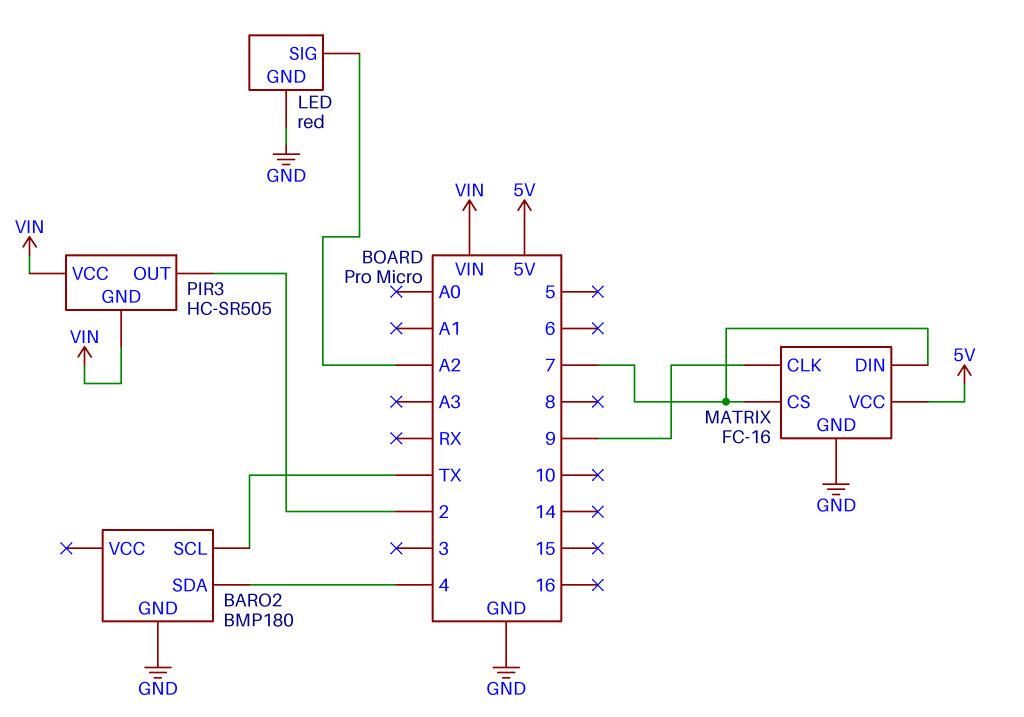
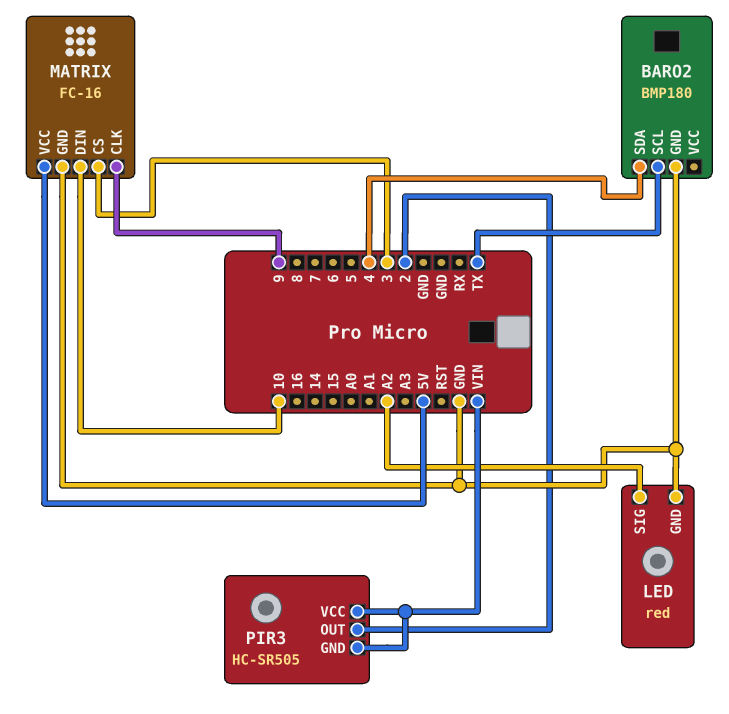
MATRIX pin CS: 7 -> 3
MATRIX pin DIN: 7 -> 10

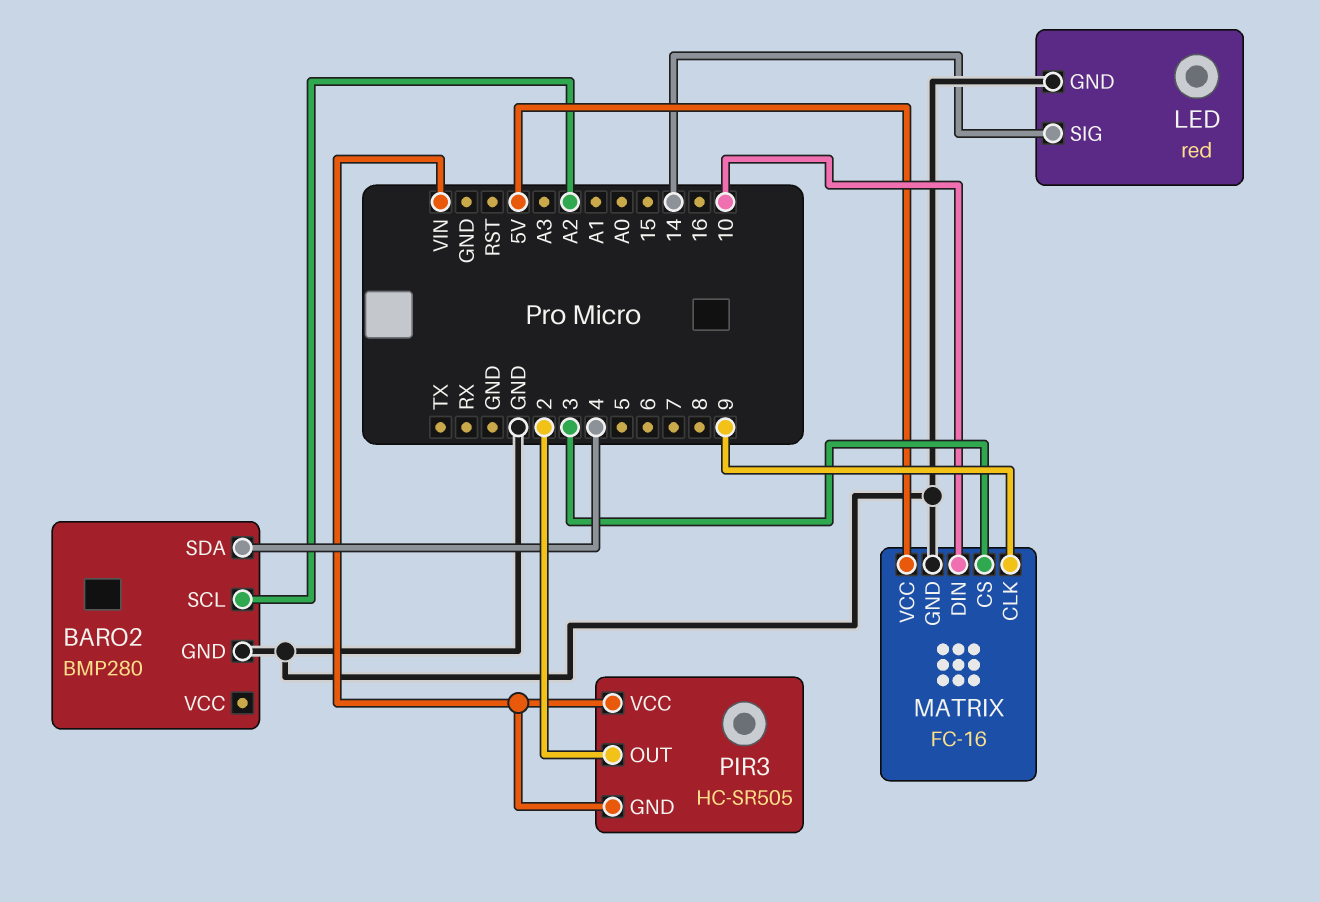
BARO2: BMP180 -> BMP280
BARO2 pin SCL: TX -> A2
LED pin SIG: A2 -> 14

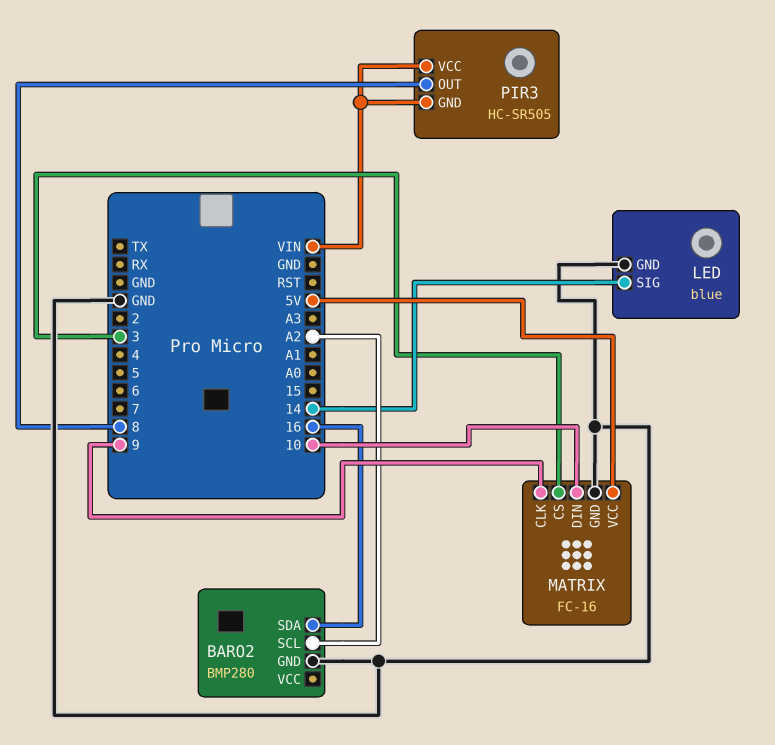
BARO2 pin SDA: 4 -> 16
LED: red -> blue
PIR3 pin OUT: 2 -> 8

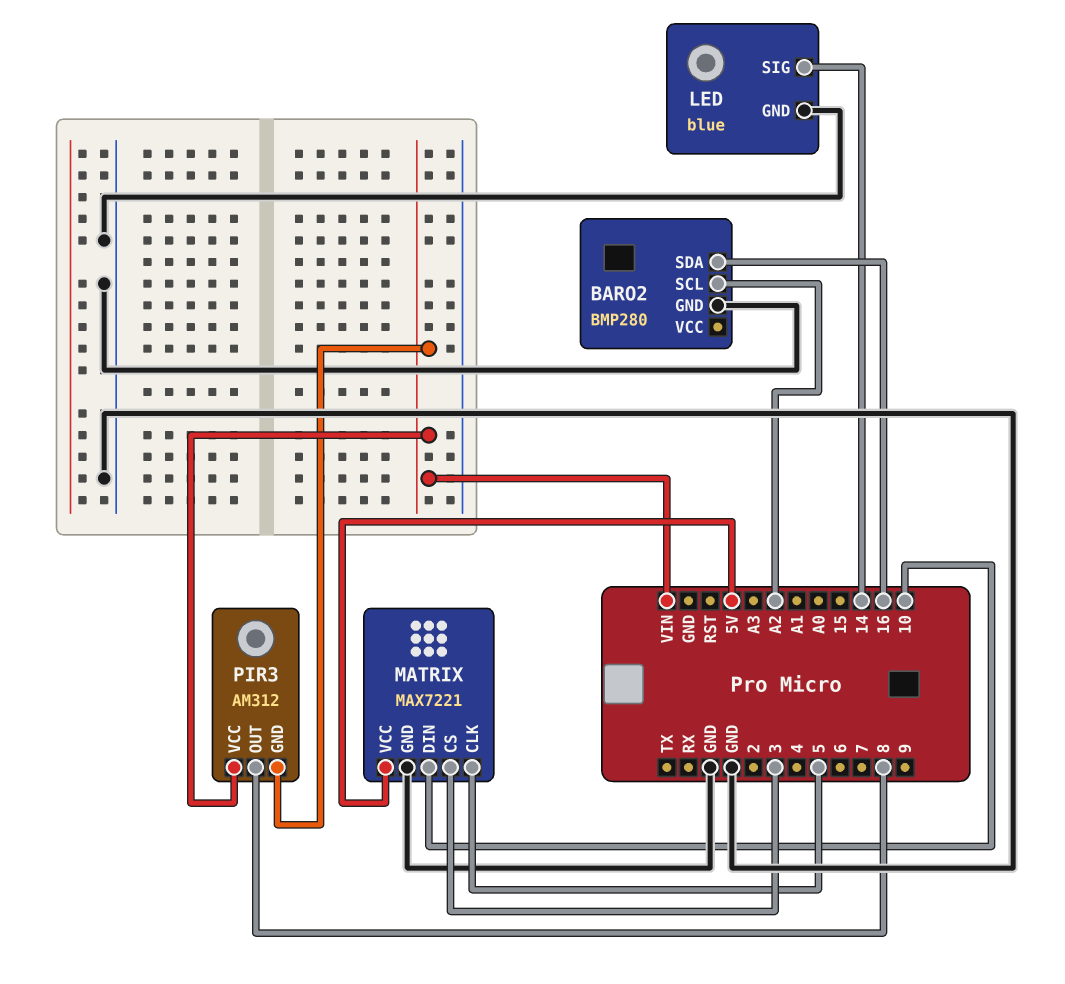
MATRIX: FC-16 -> MAX7221
MATRIX pin CLK: 9 -> 5
PIR3: HC-SR505 -> AM312

